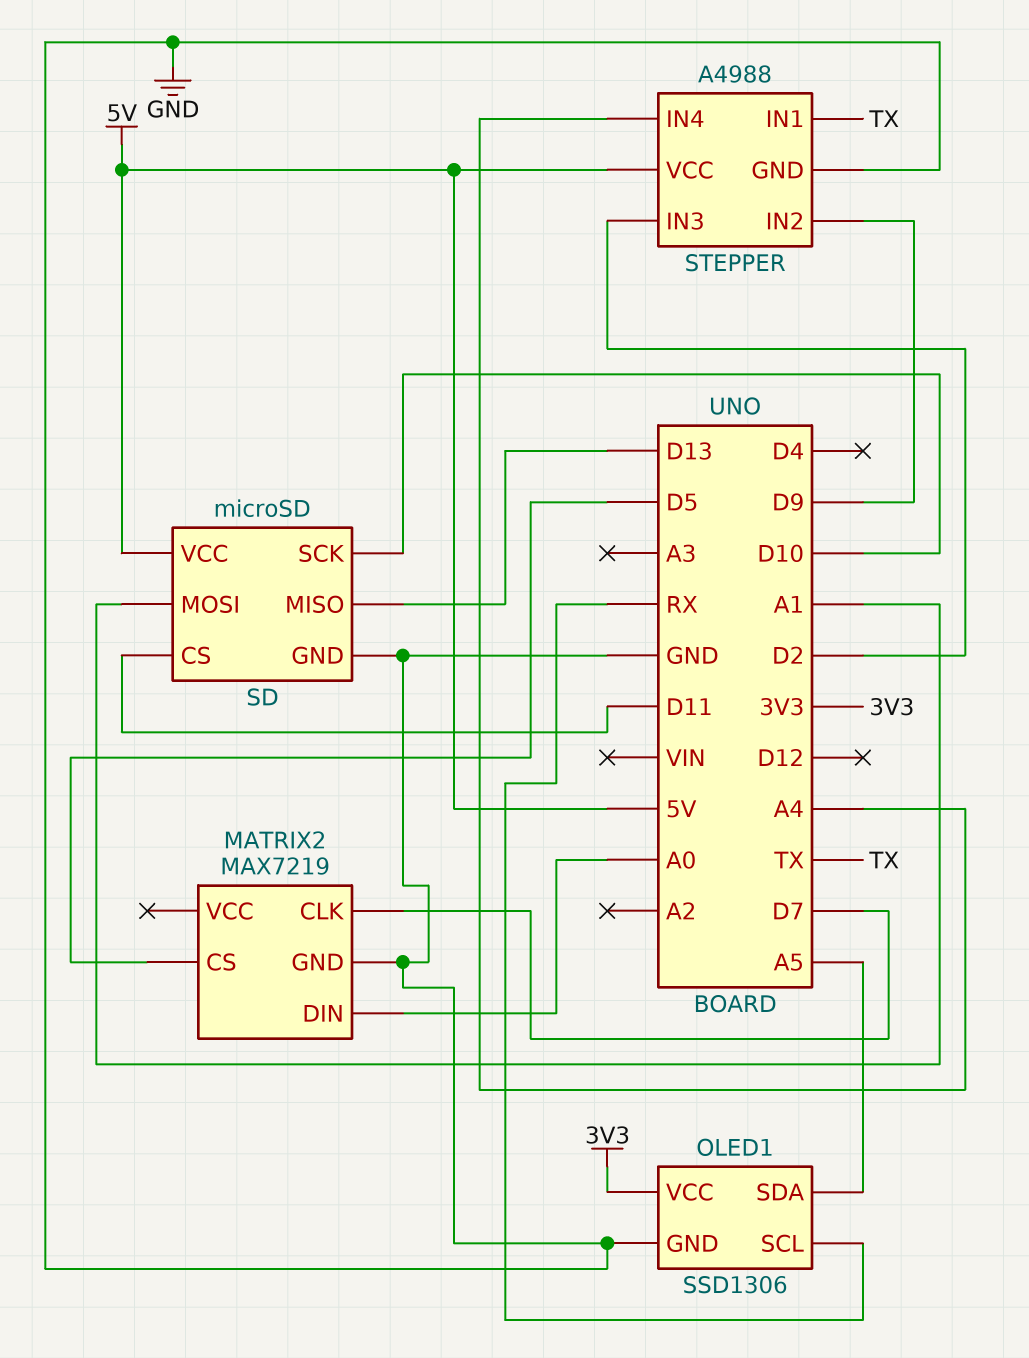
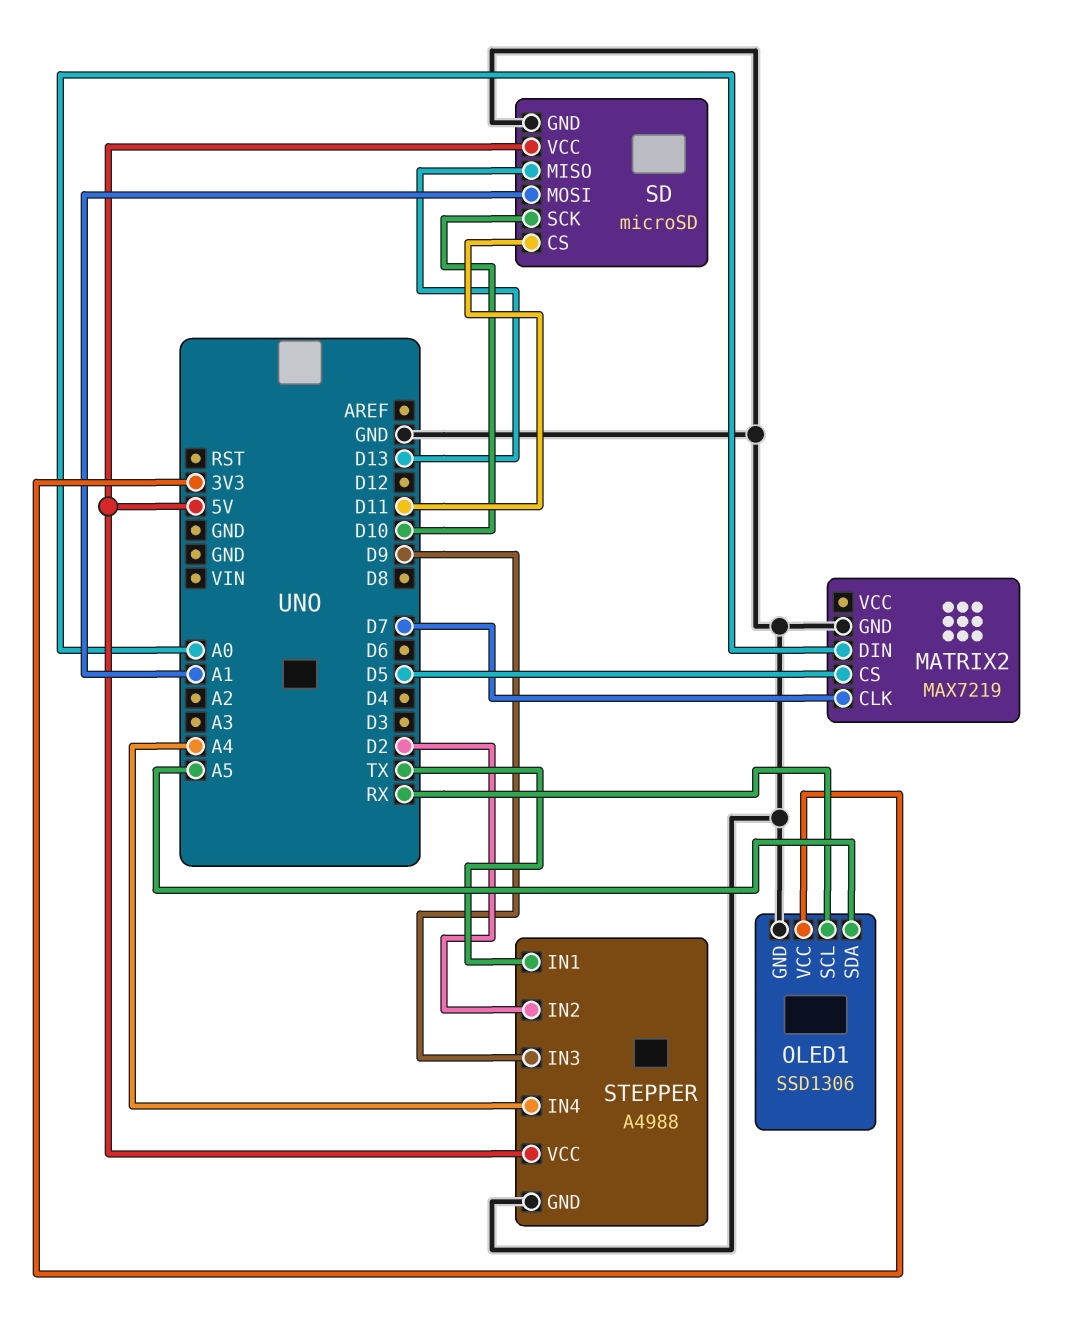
STEPPER pin IN2: D9 -> D2
STEPPER pin IN3: D2 -> D9

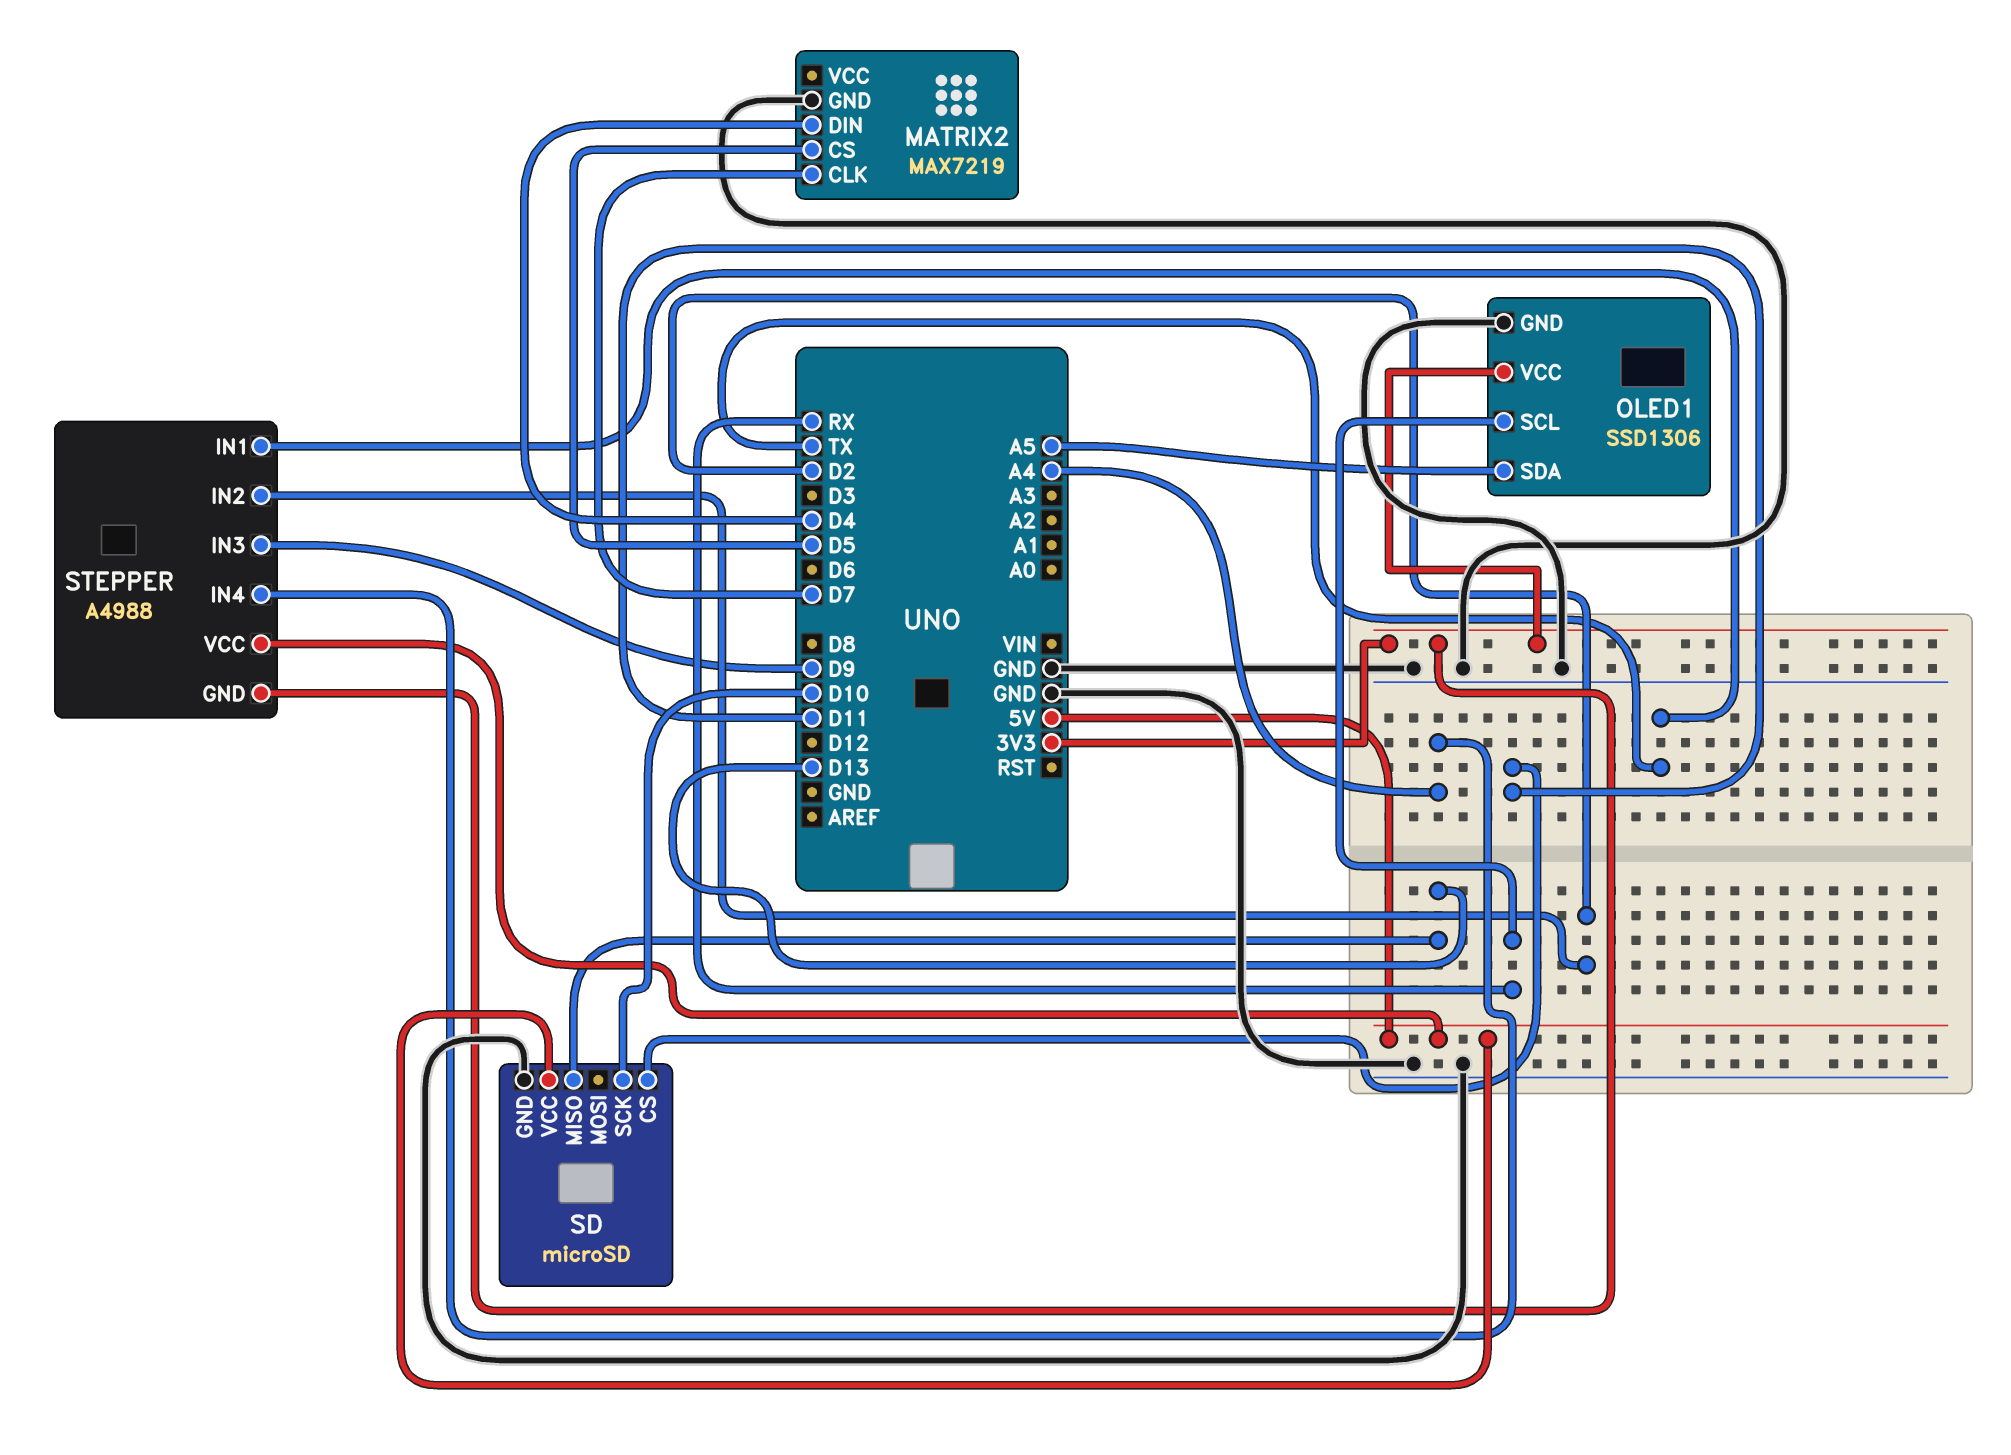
MATRIX2 pin DIN: A0 -> D4
SD pin MOSI: A1 -> none
STEPPER pin GND: GND -> 3V3

